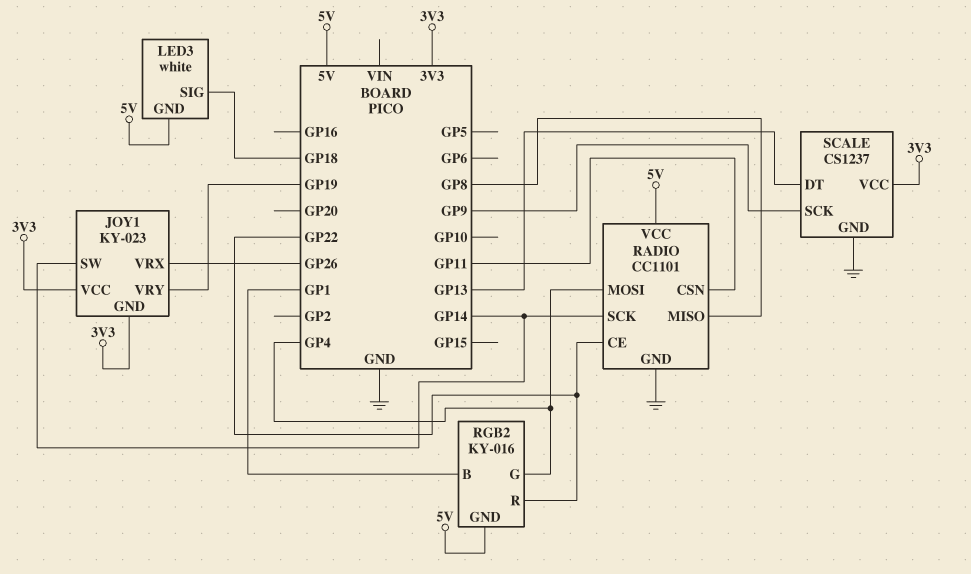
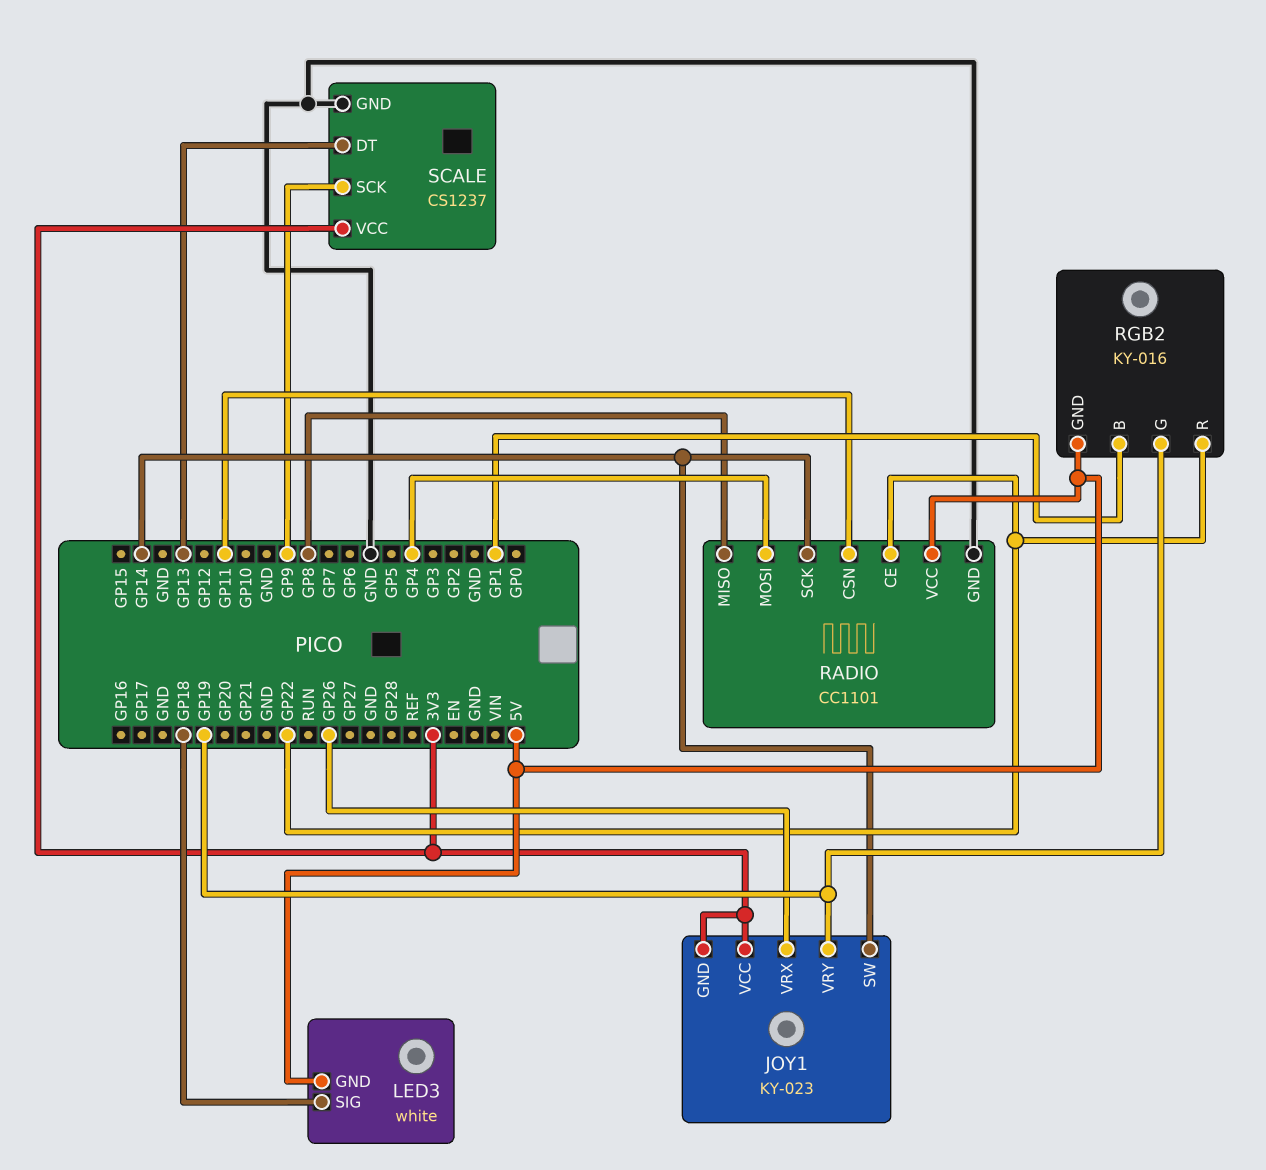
RGB2 pin G: GP4 -> GP19

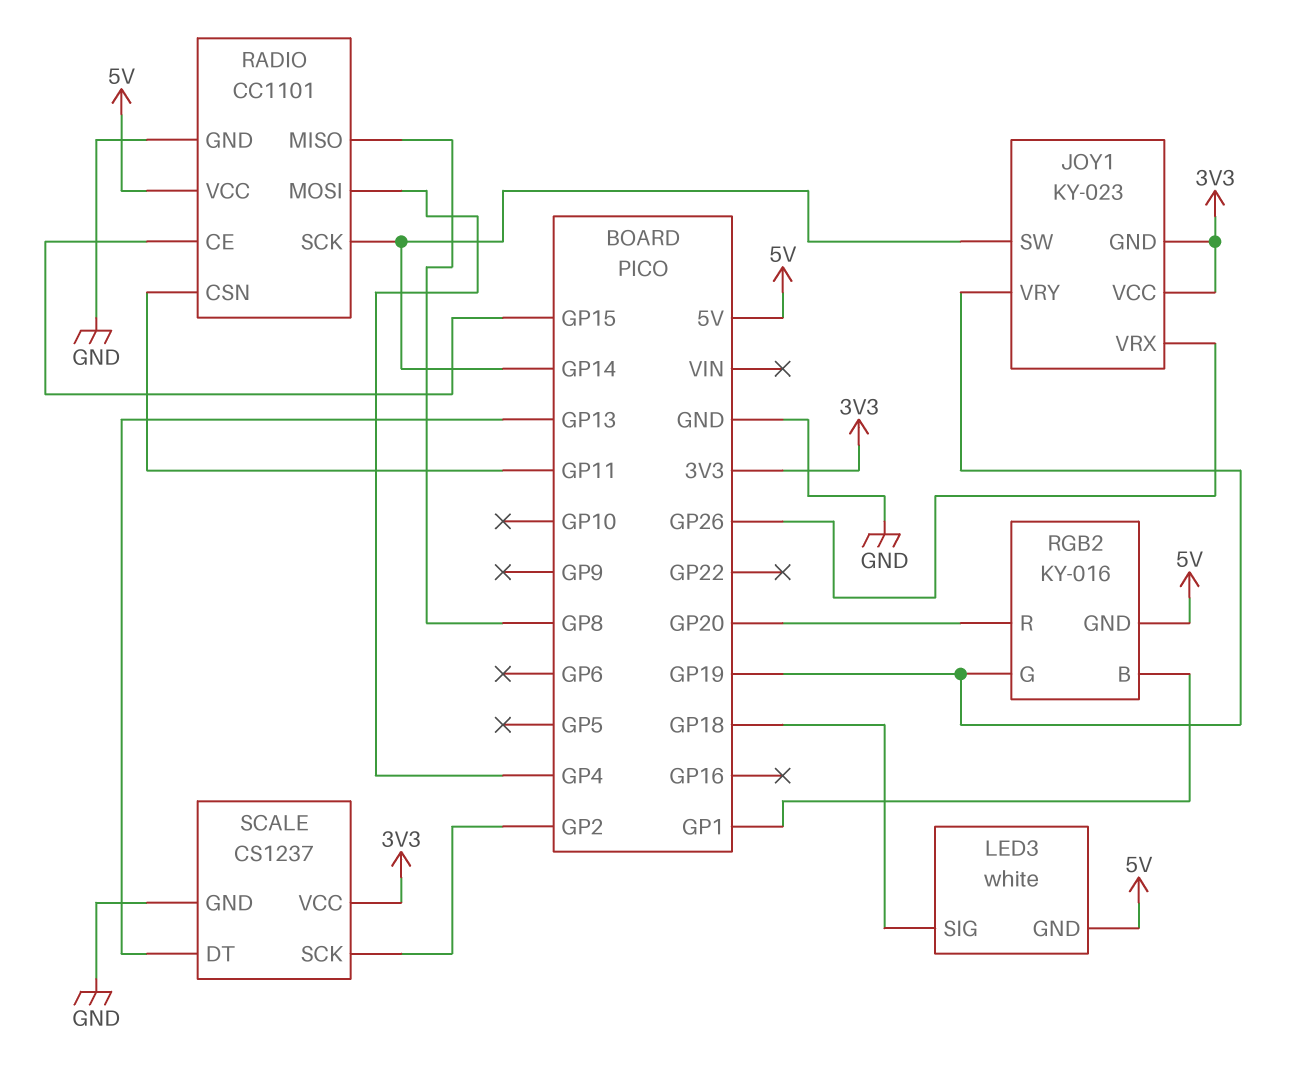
RADIO pin CE: GP22 -> GP15
RGB2 pin R: GP22 -> GP20
SCALE pin SCK: GP9 -> GP2

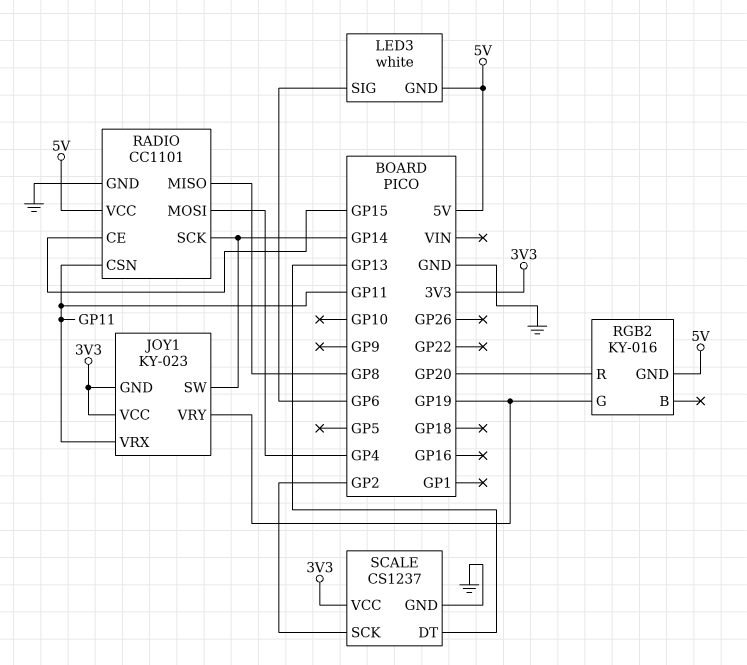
JOY1 pin VRX: GP26 -> GP11
LED3 pin SIG: GP18 -> GP6
RGB2 pin B: GP1 -> none

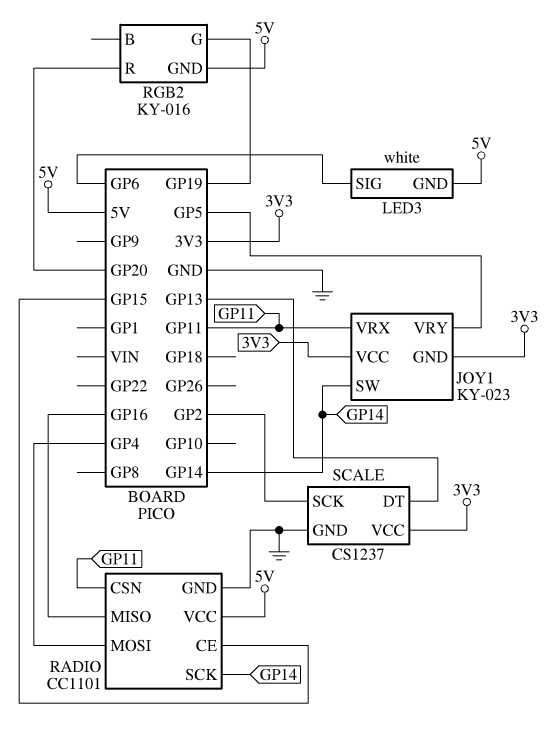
JOY1 pin VRY: GP19 -> GP5
RADIO pin MISO: GP8 -> GP16

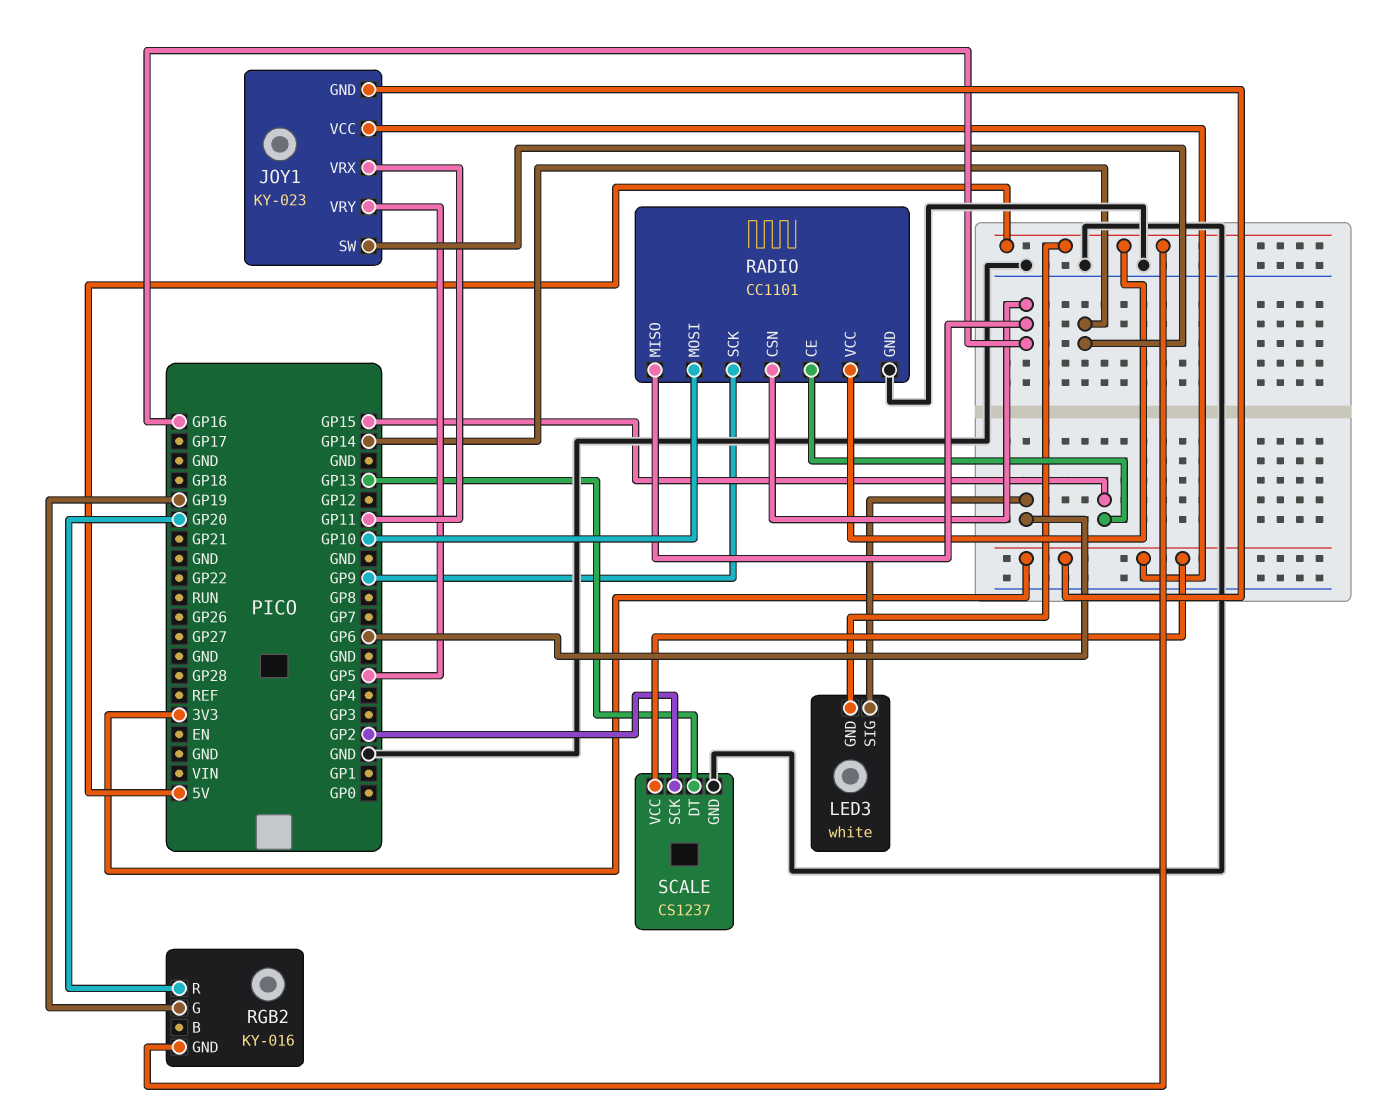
RADIO pin CSN: GP11 -> GP16
RADIO pin MOSI: GP4 -> GP10
RADIO pin SCK: GP14 -> GP9

